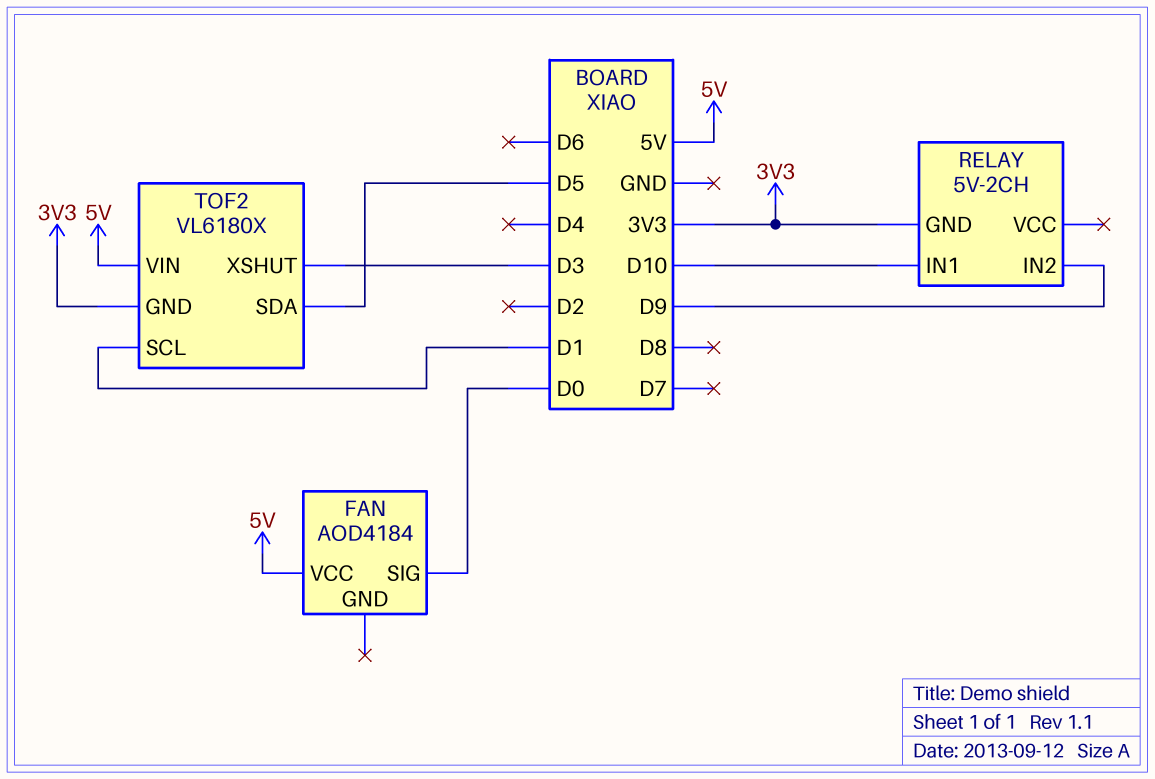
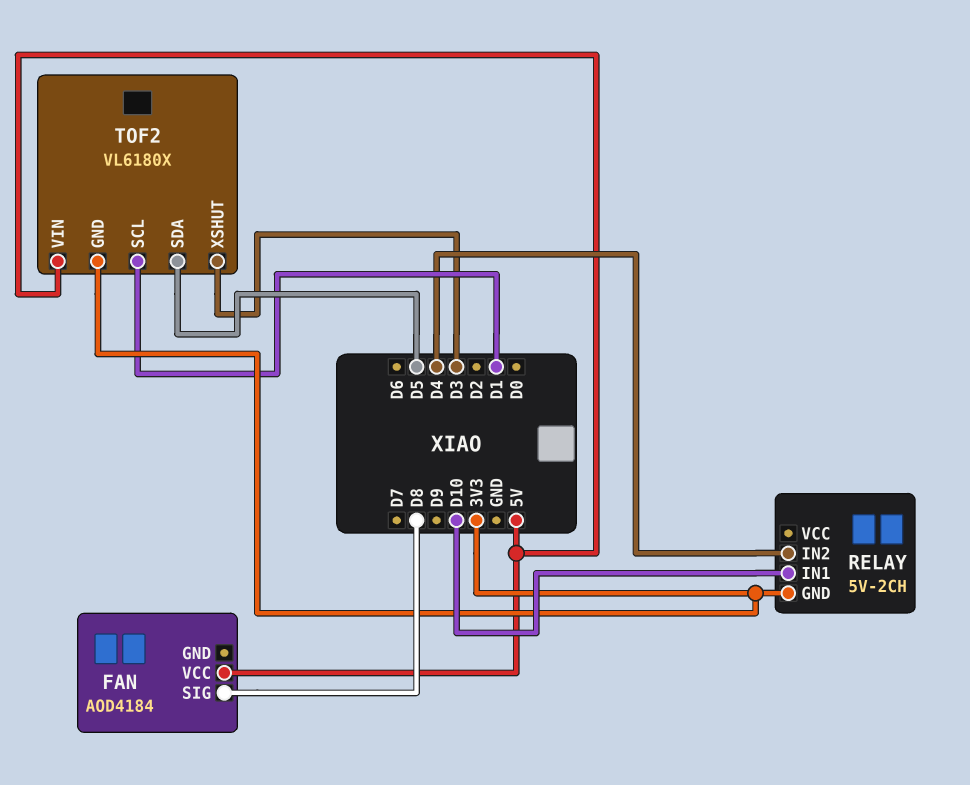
FAN pin SIG: D0 -> D8
RELAY pin IN2: D9 -> D4

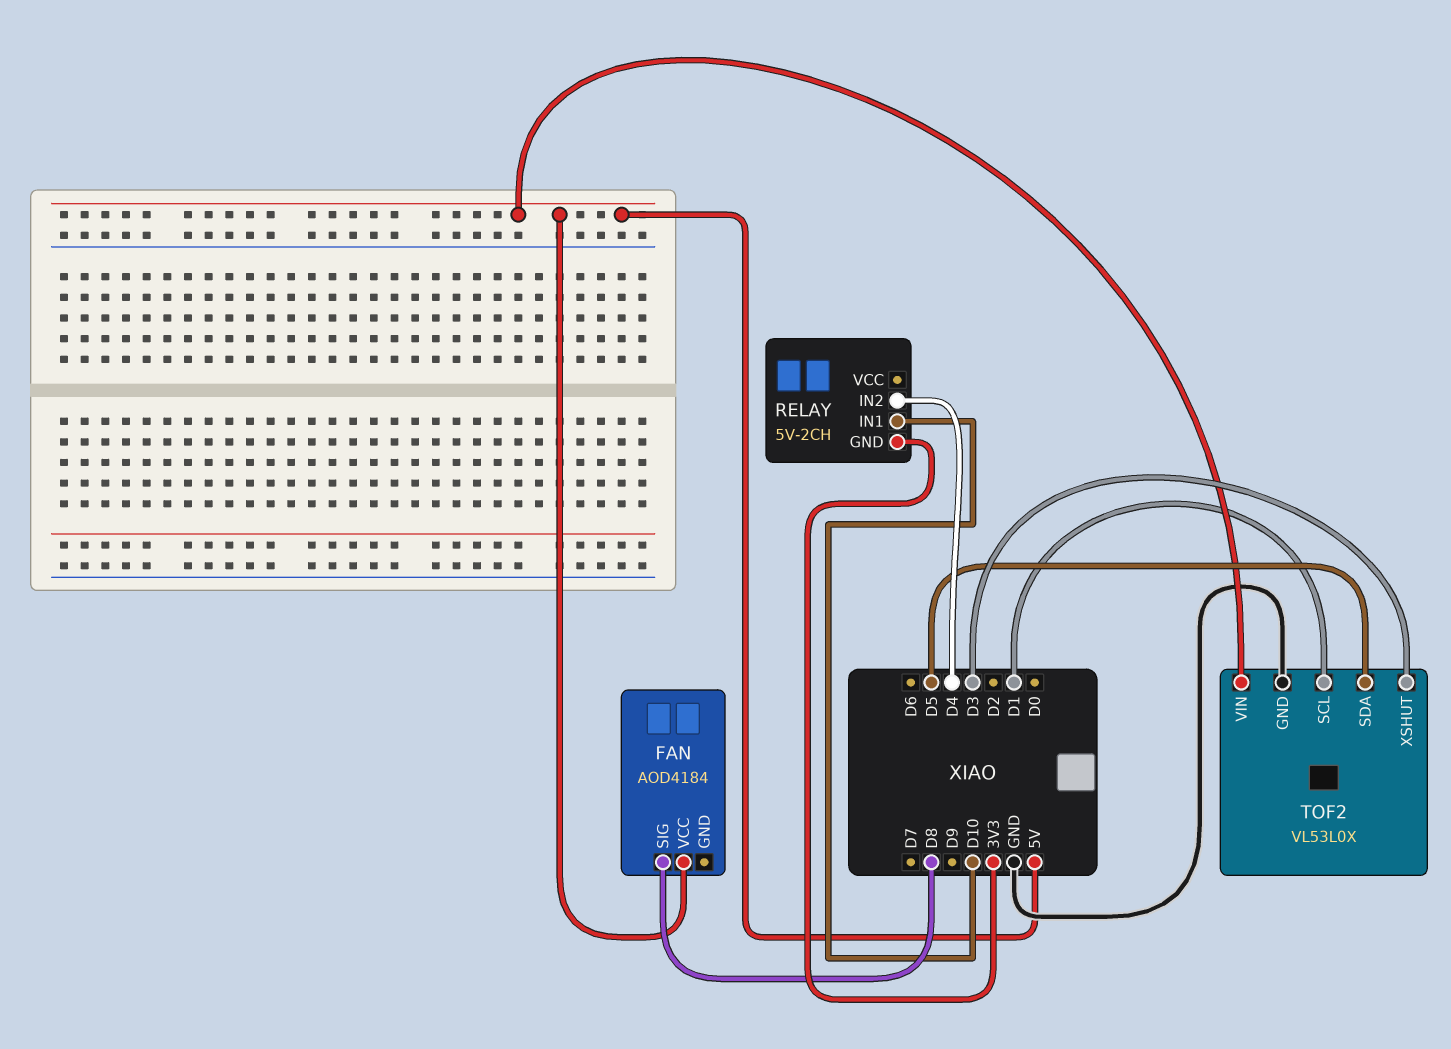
TOF2: VL6180X -> VL53L0X
TOF2 pin GND: 3V3 -> GND

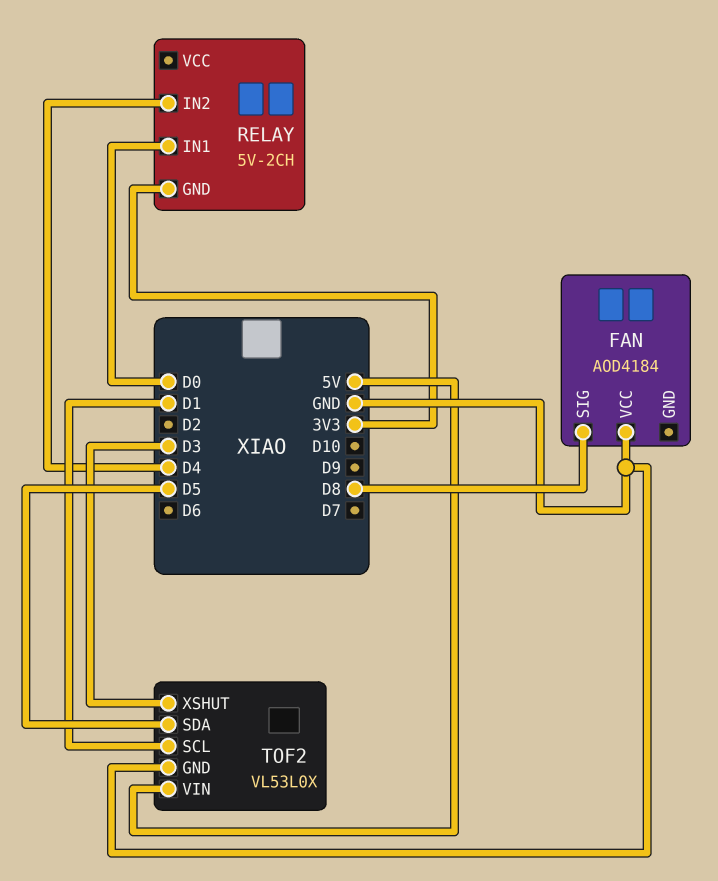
FAN pin VCC: 5V -> GND
RELAY pin IN1: D10 -> D0

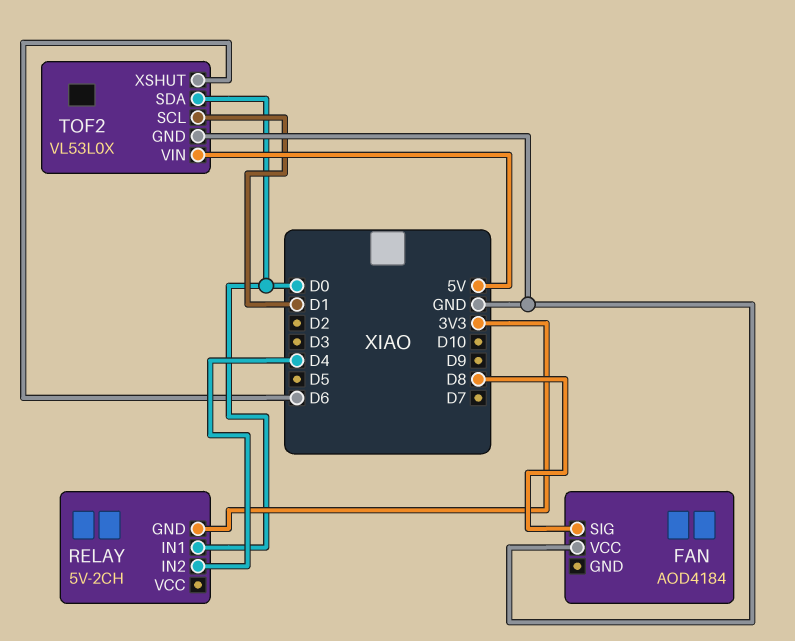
TOF2 pin SDA: D5 -> D0
TOF2 pin XSHUT: D3 -> D6

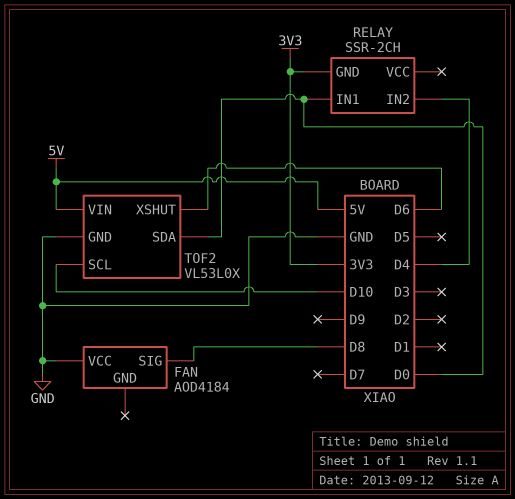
RELAY: 5V-2CH -> SSR-2CH
TOF2 pin SCL: D1 -> D10

